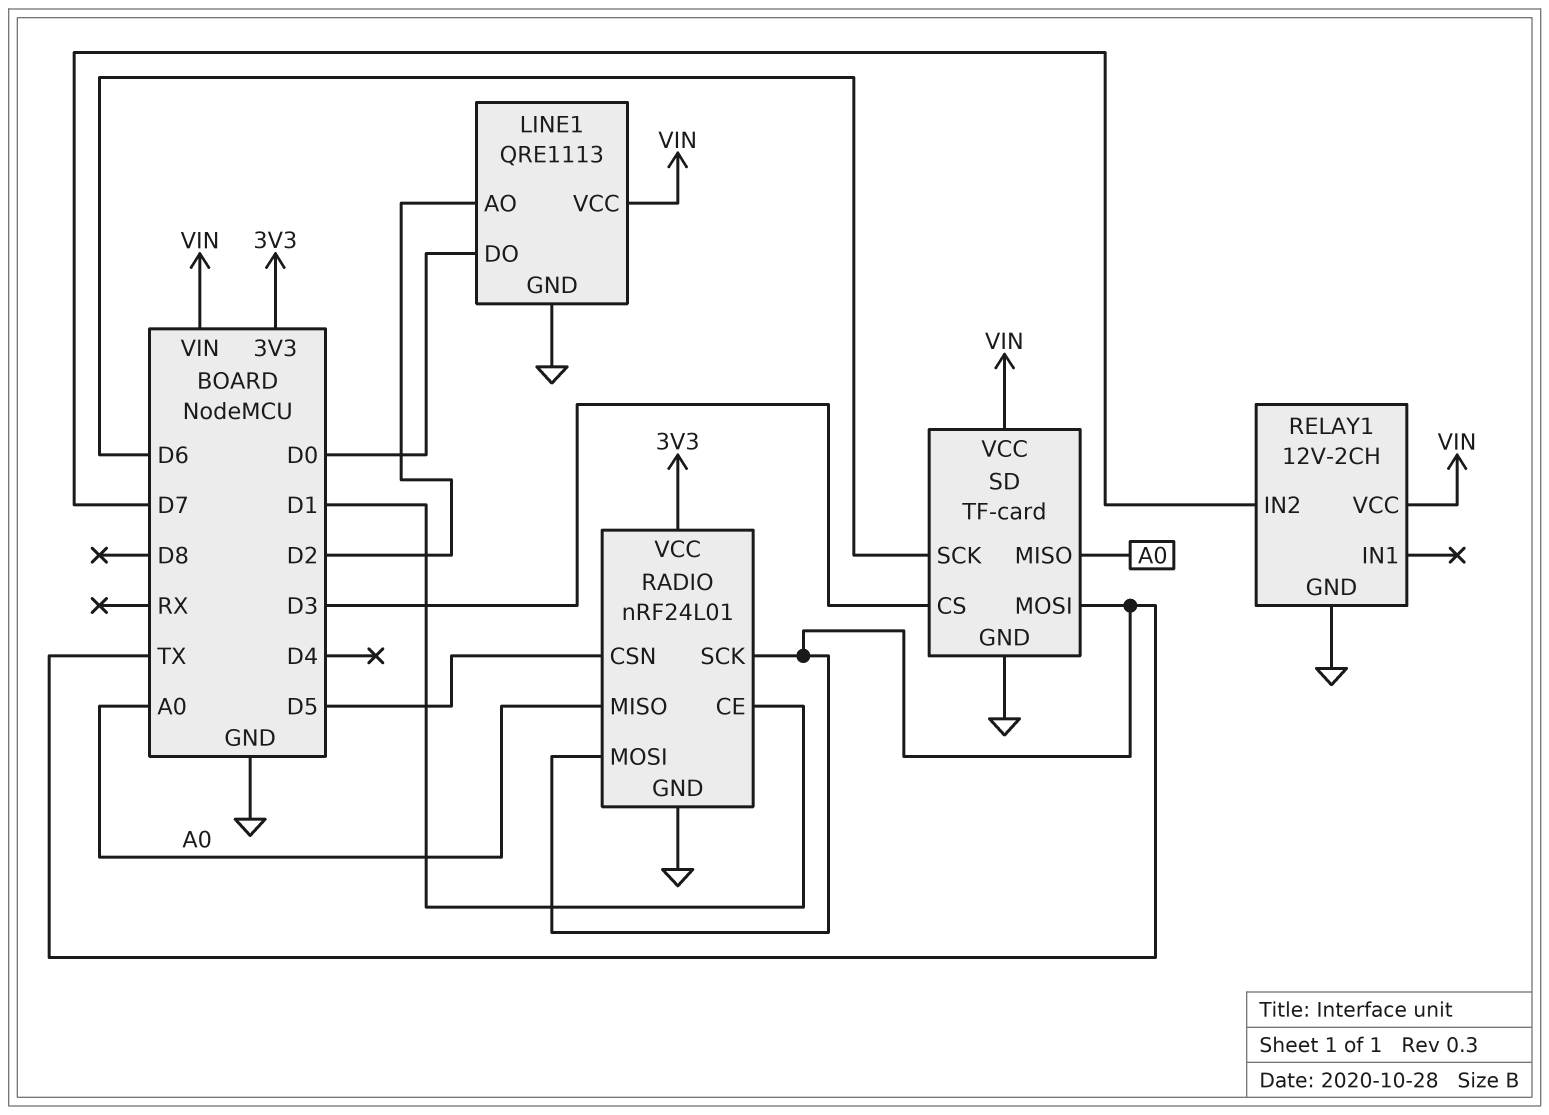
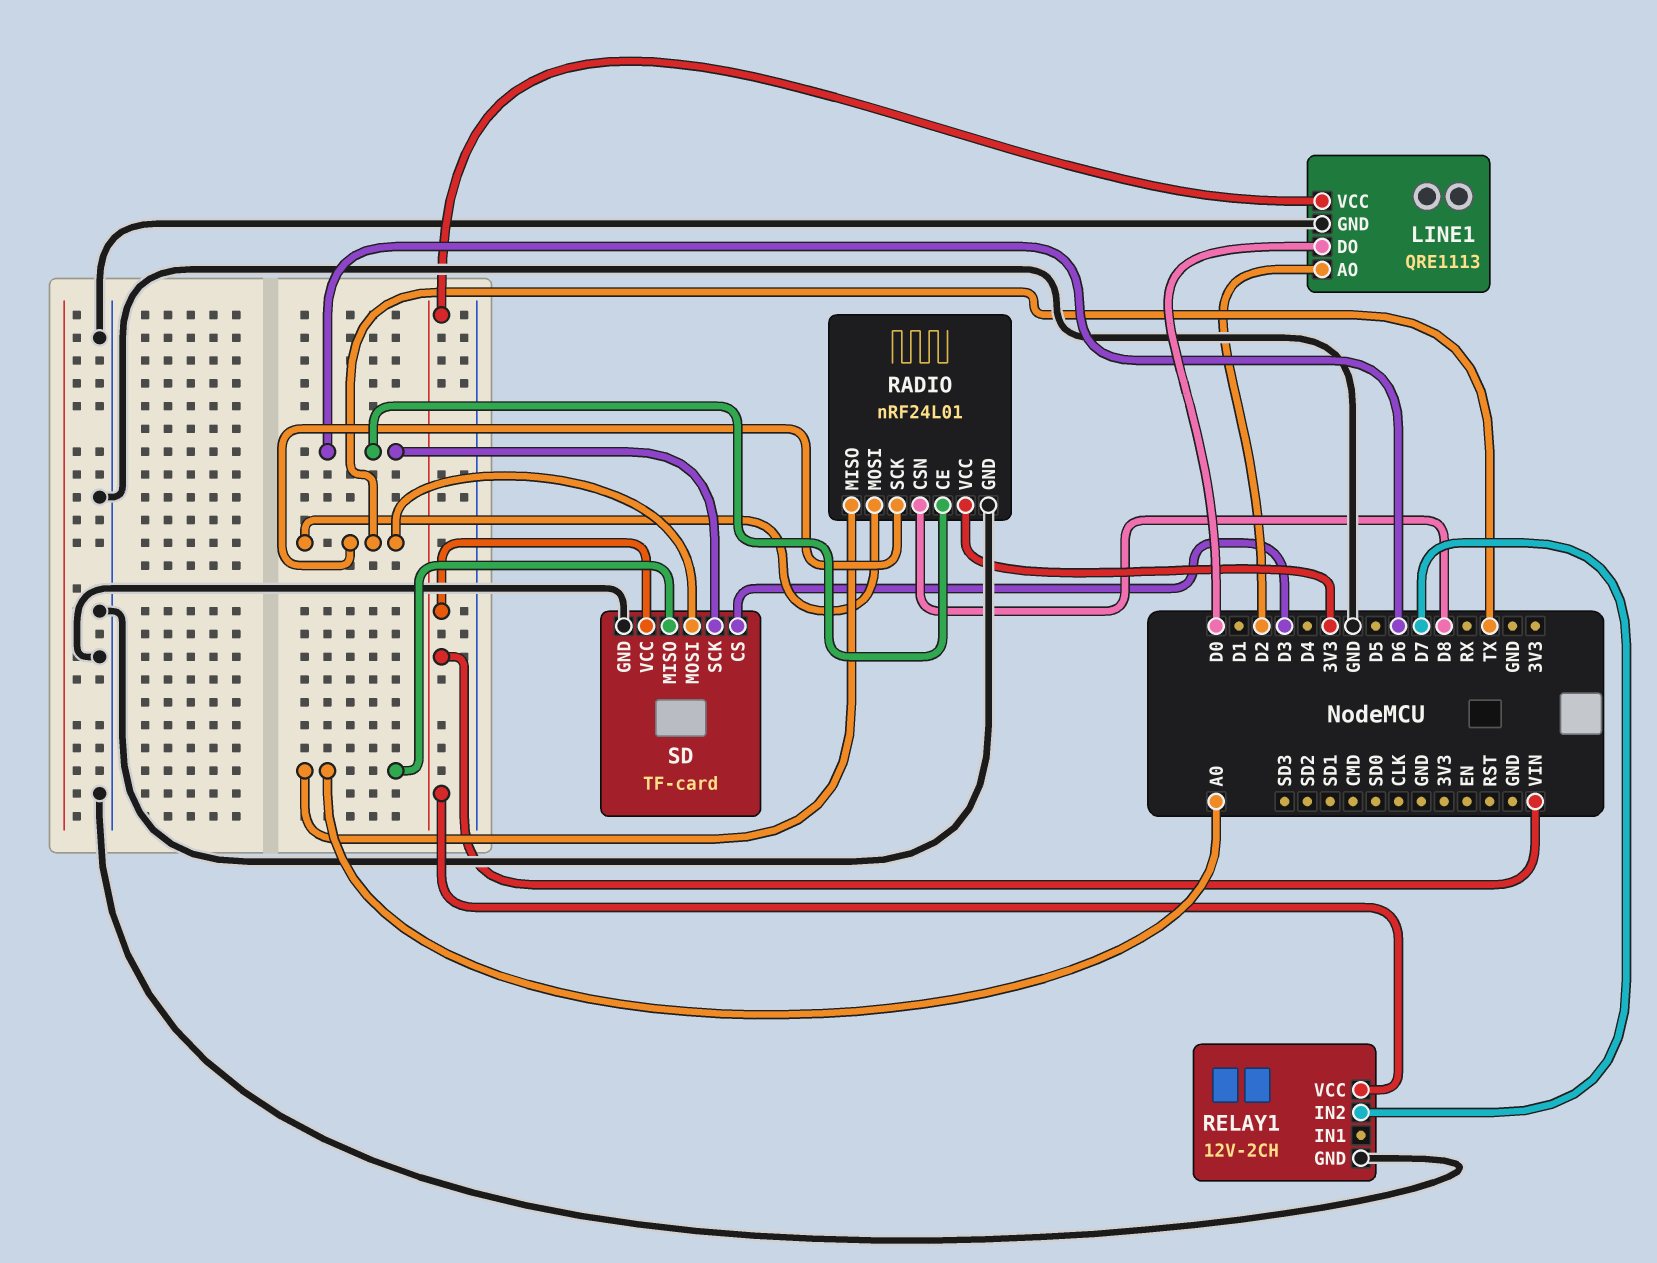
RADIO pin CE: D1 -> D6
RADIO pin CSN: D5 -> D8

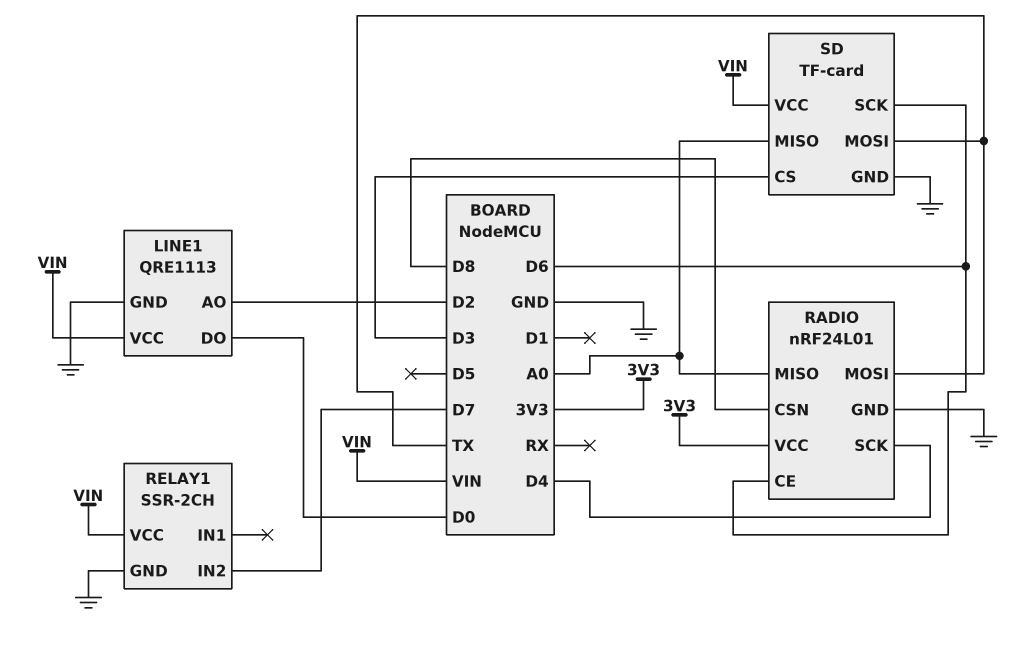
RADIO pin SCK: TX -> D4
RELAY1: 12V-2CH -> SSR-2CH

